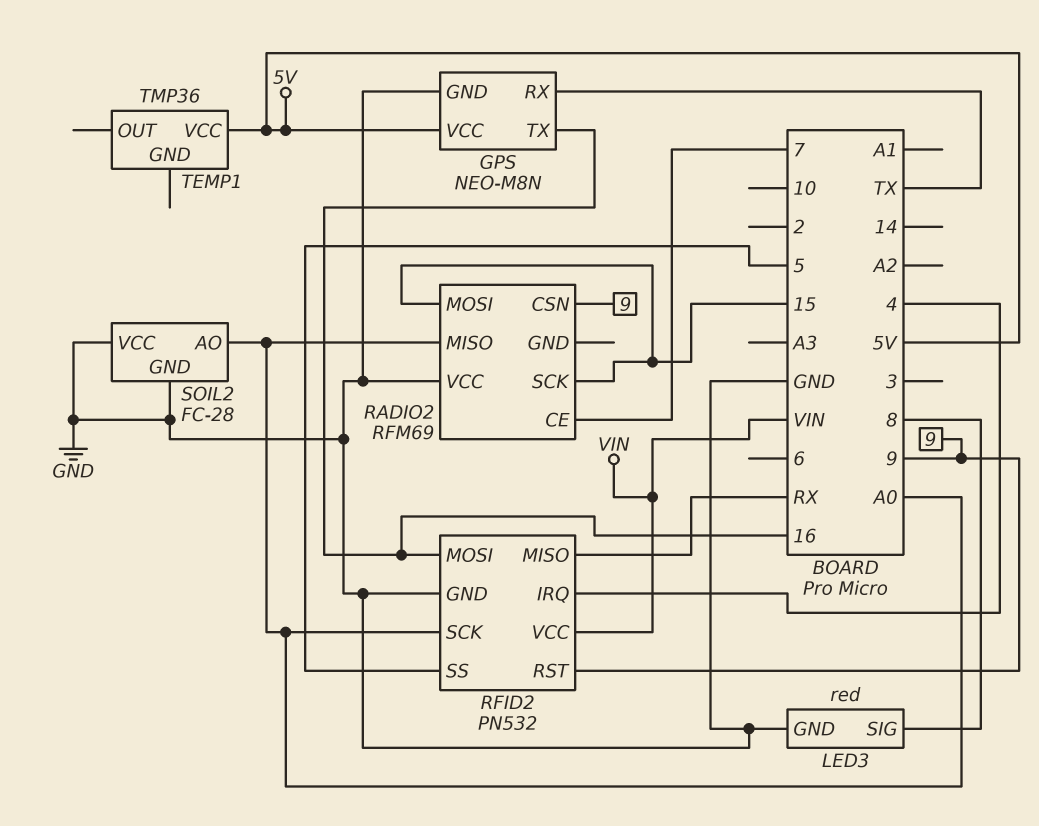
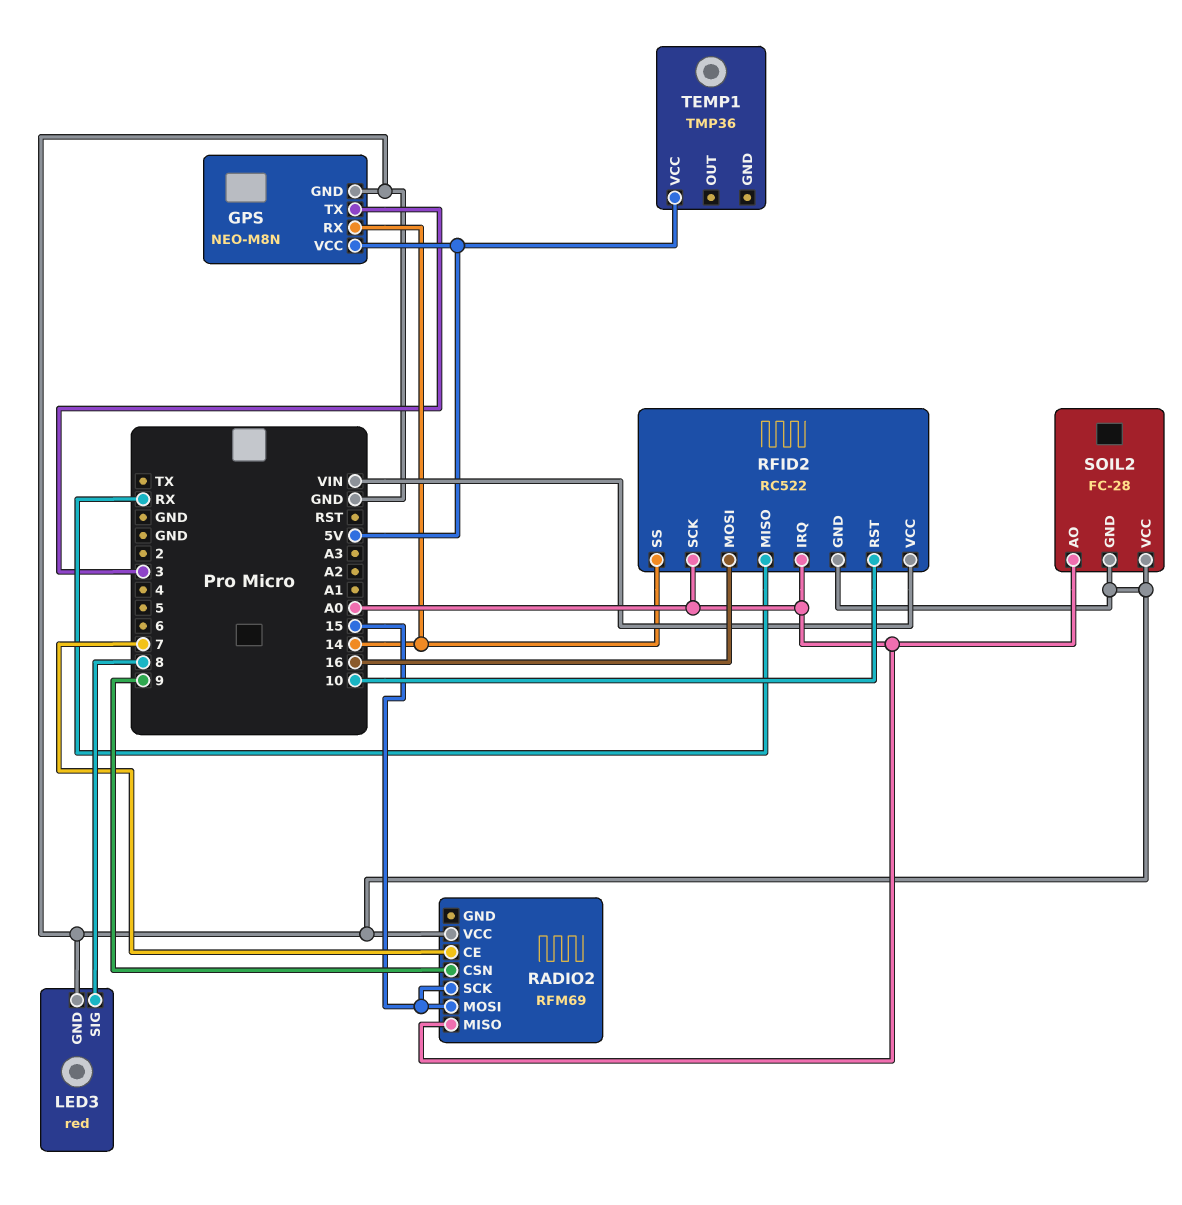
GPS pin RX: TX -> 14
GPS pin TX: 16 -> 3
RFID2: PN532 -> RC522
RFID2 pin IRQ: 4 -> A0
RFID2 pin RST: 9 -> 10
RFID2 pin SS: 5 -> 14

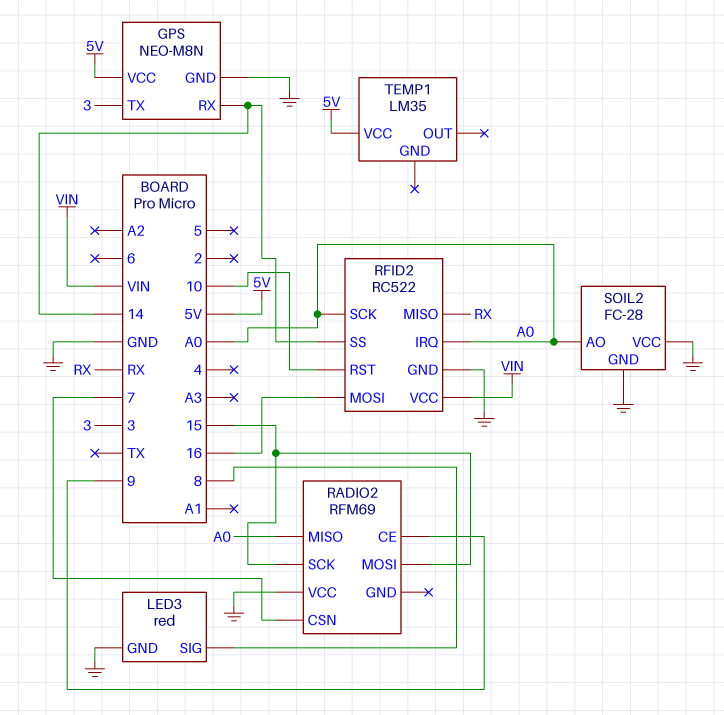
RADIO2 pin CE: 7 -> 9
RADIO2 pin CSN: 9 -> 7
TEMP1: TMP36 -> LM35

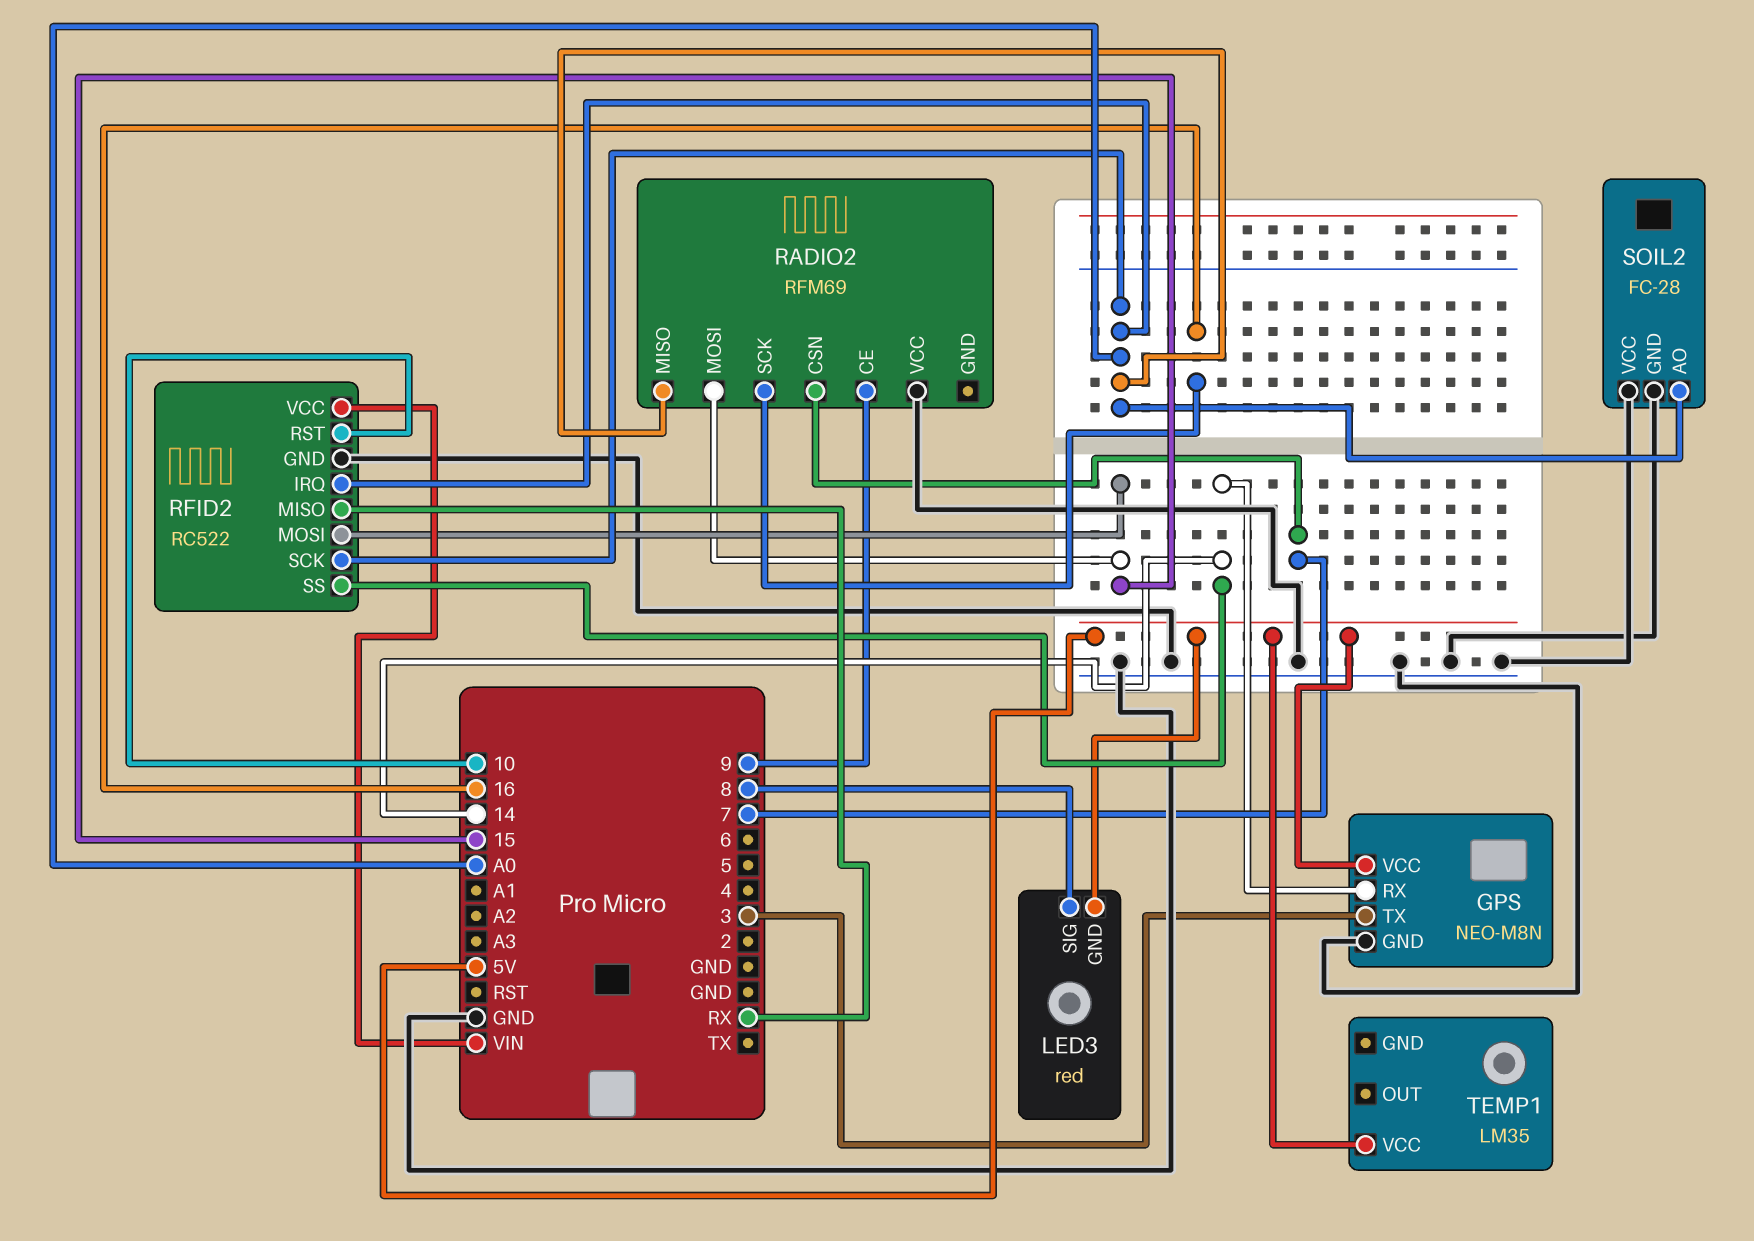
LED3 pin GND: GND -> 5V
RADIO2 pin SCK: 15 -> 16
RFID2 pin MOSI: 16 -> 15

